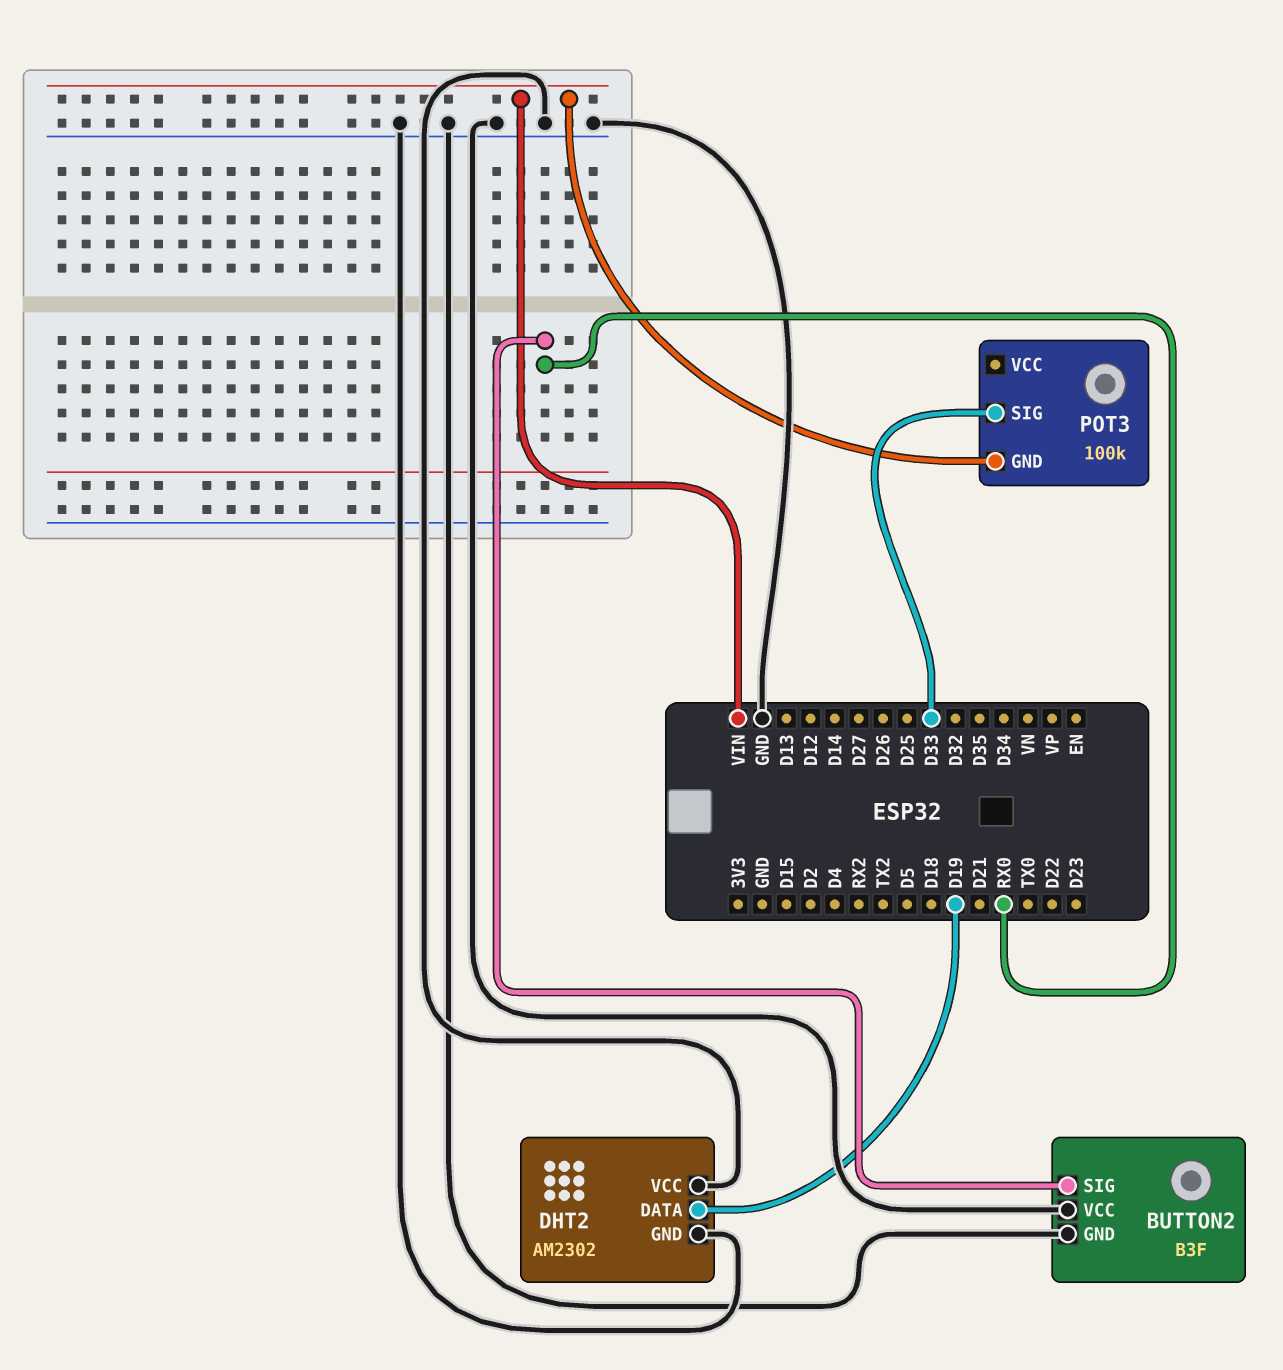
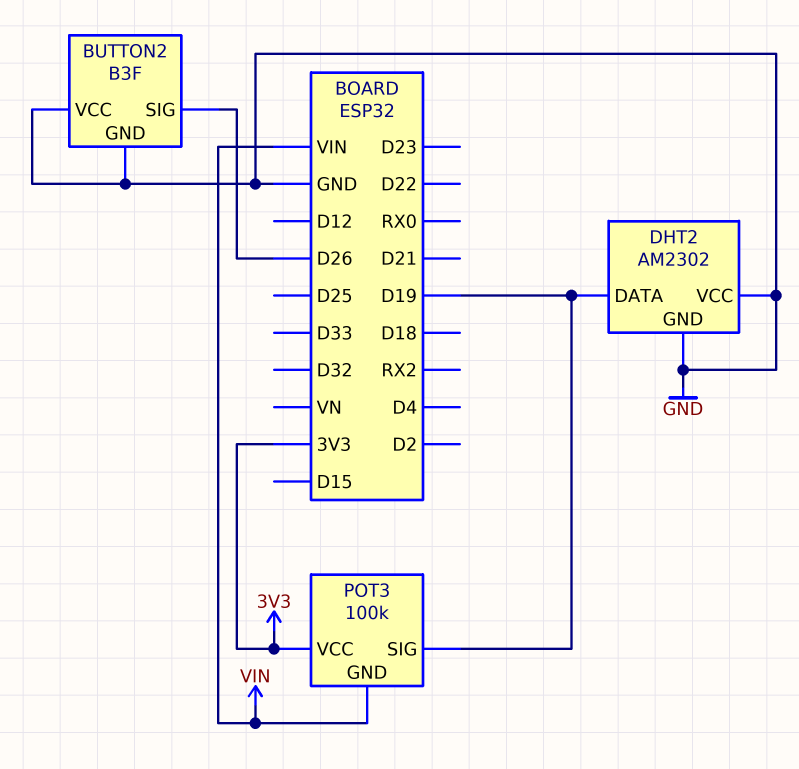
BUTTON2 pin SIG: RX0 -> D26
POT3 pin SIG: D33 -> D19
POT3 pin VCC: none -> 3V3

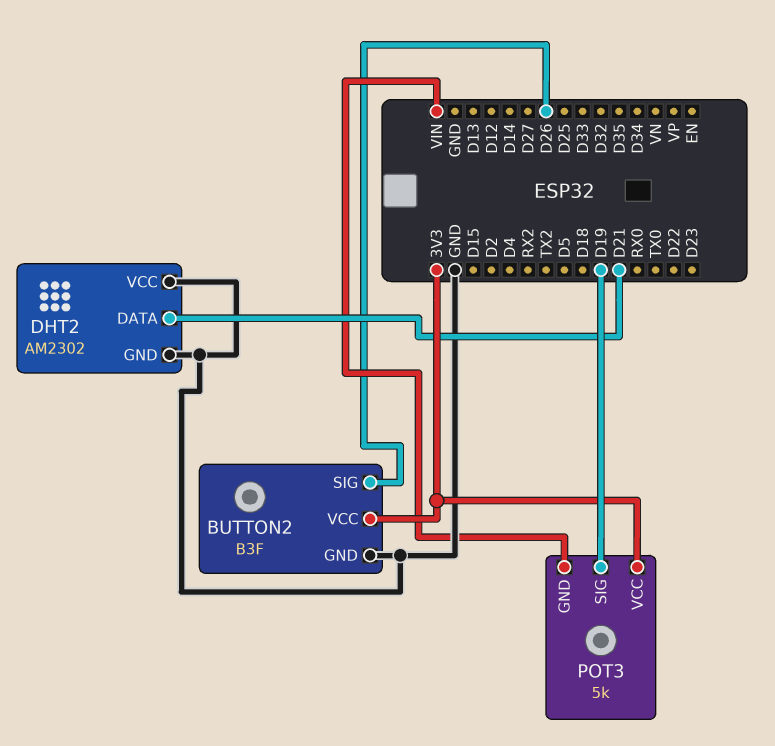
BUTTON2 pin VCC: GND -> 3V3
DHT2 pin DATA: D19 -> D21
POT3: 100k -> 5k

